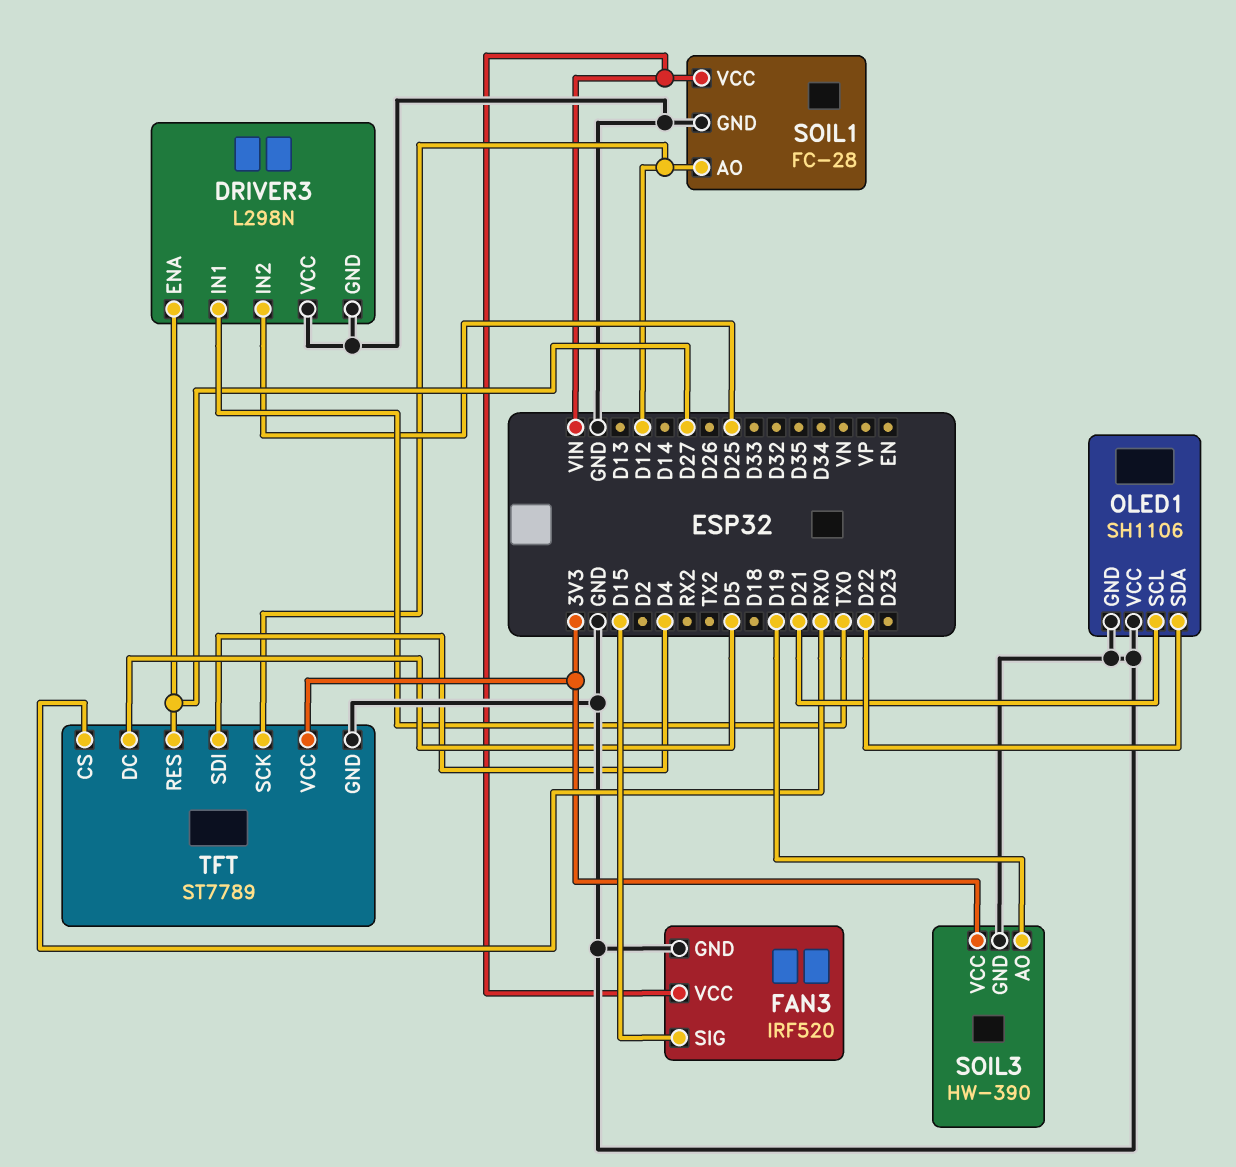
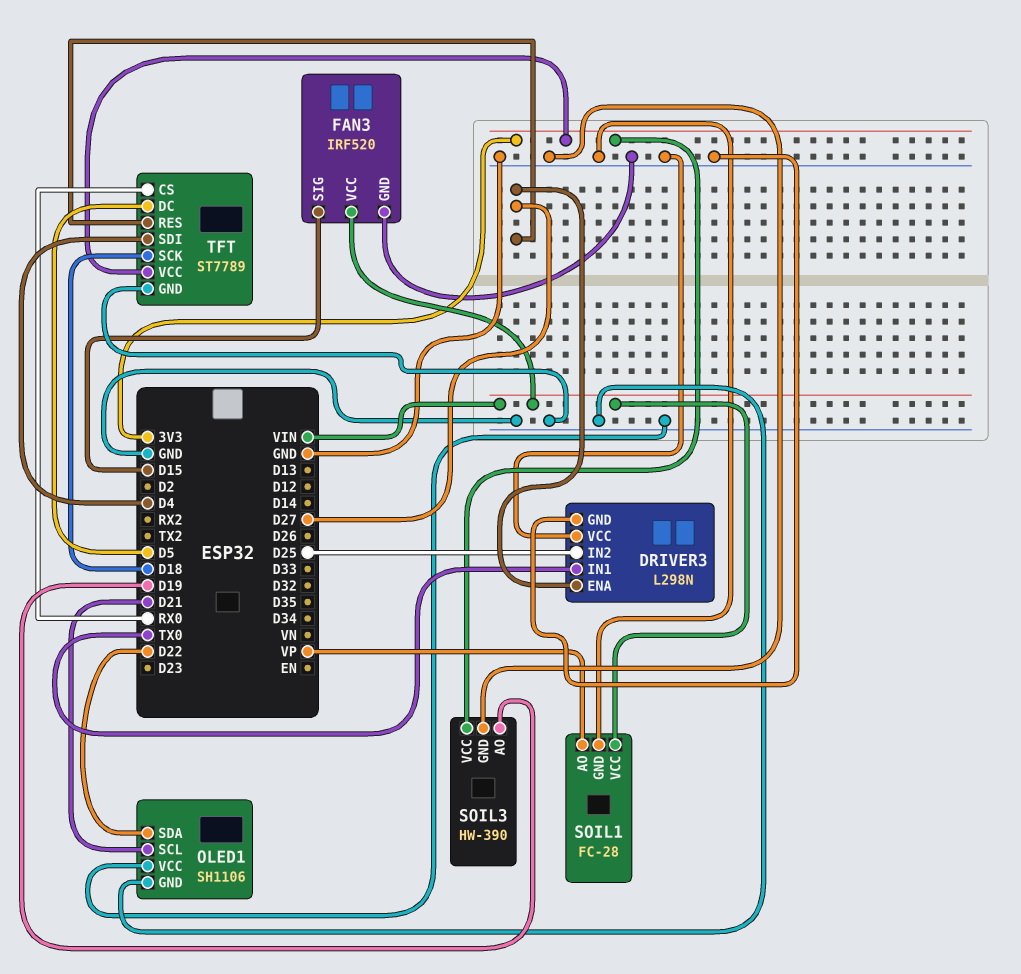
SOIL1 pin AO: D12 -> VP
TFT pin SCK: D12 -> D18

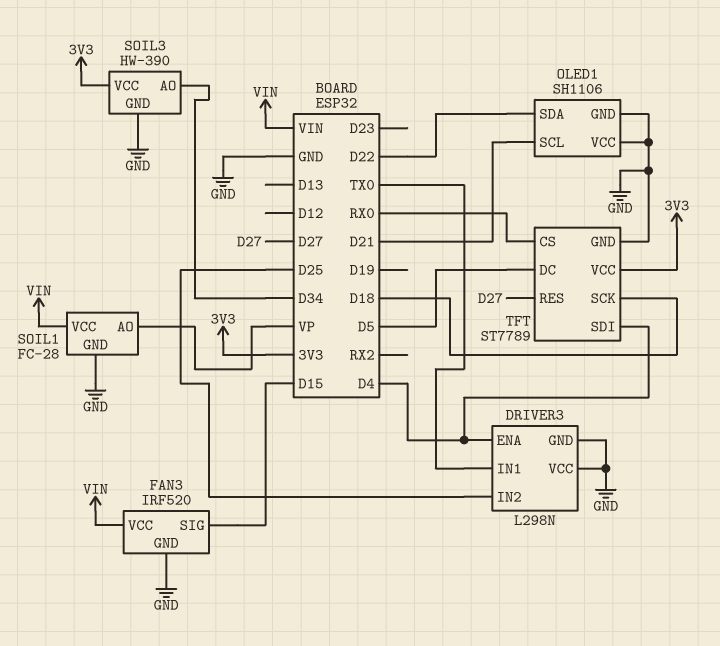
DRIVER3 pin ENA: D27 -> D4
SOIL3 pin AO: D19 -> D34

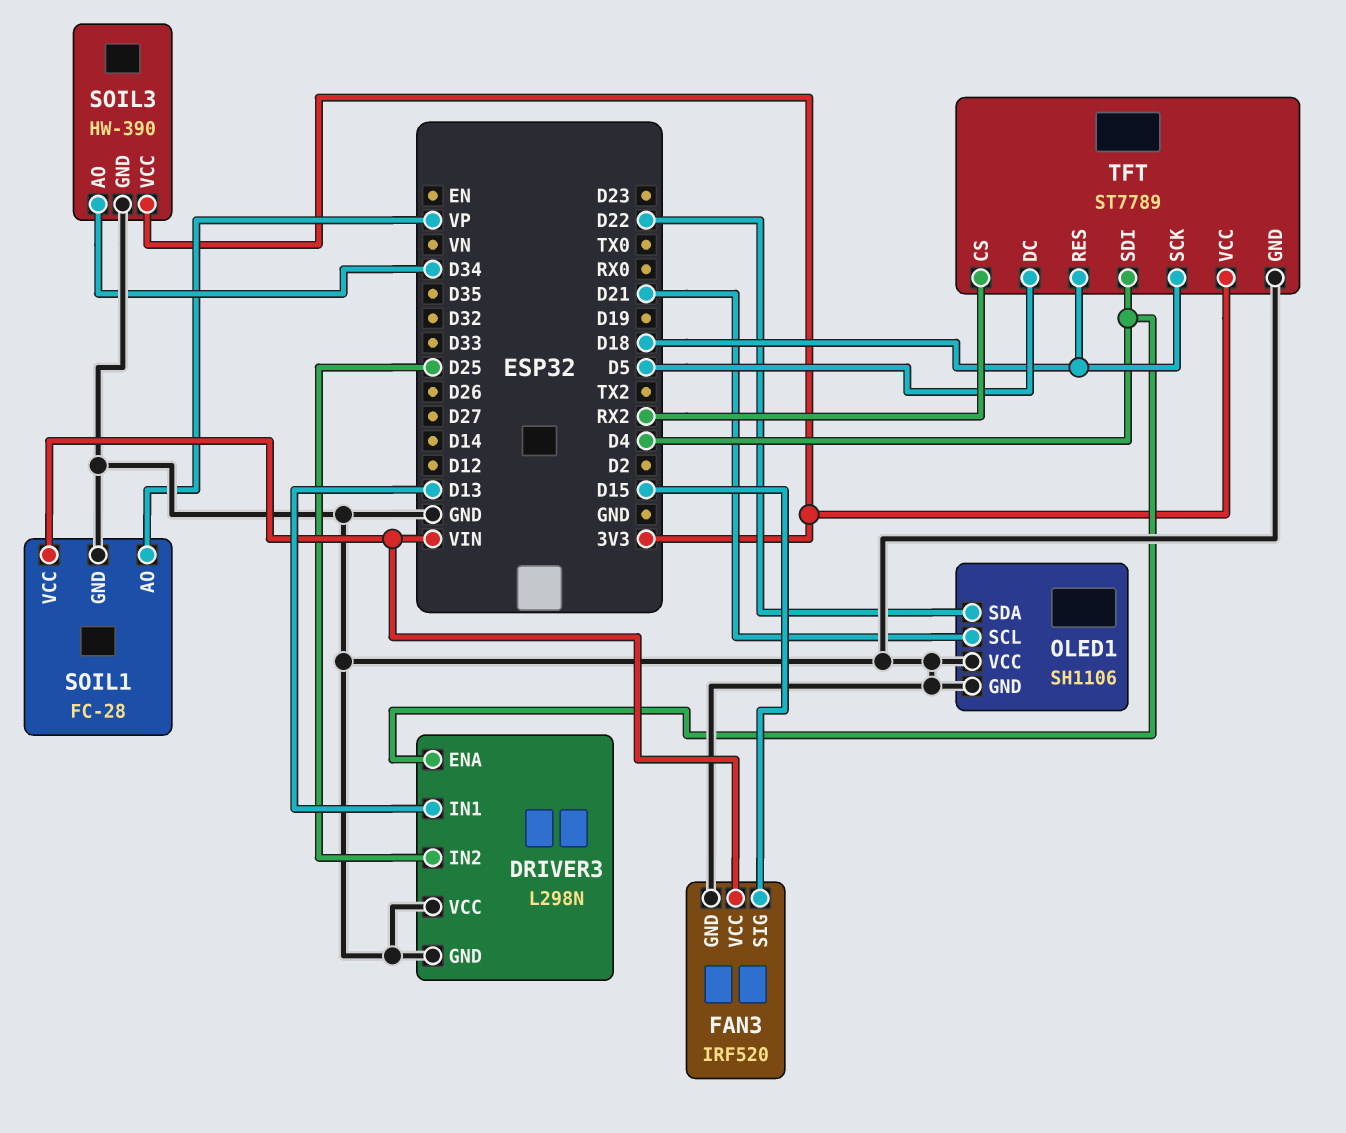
DRIVER3 pin IN1: TX0 -> D13
TFT pin CS: RX0 -> RX2
TFT pin RES: D27 -> D18

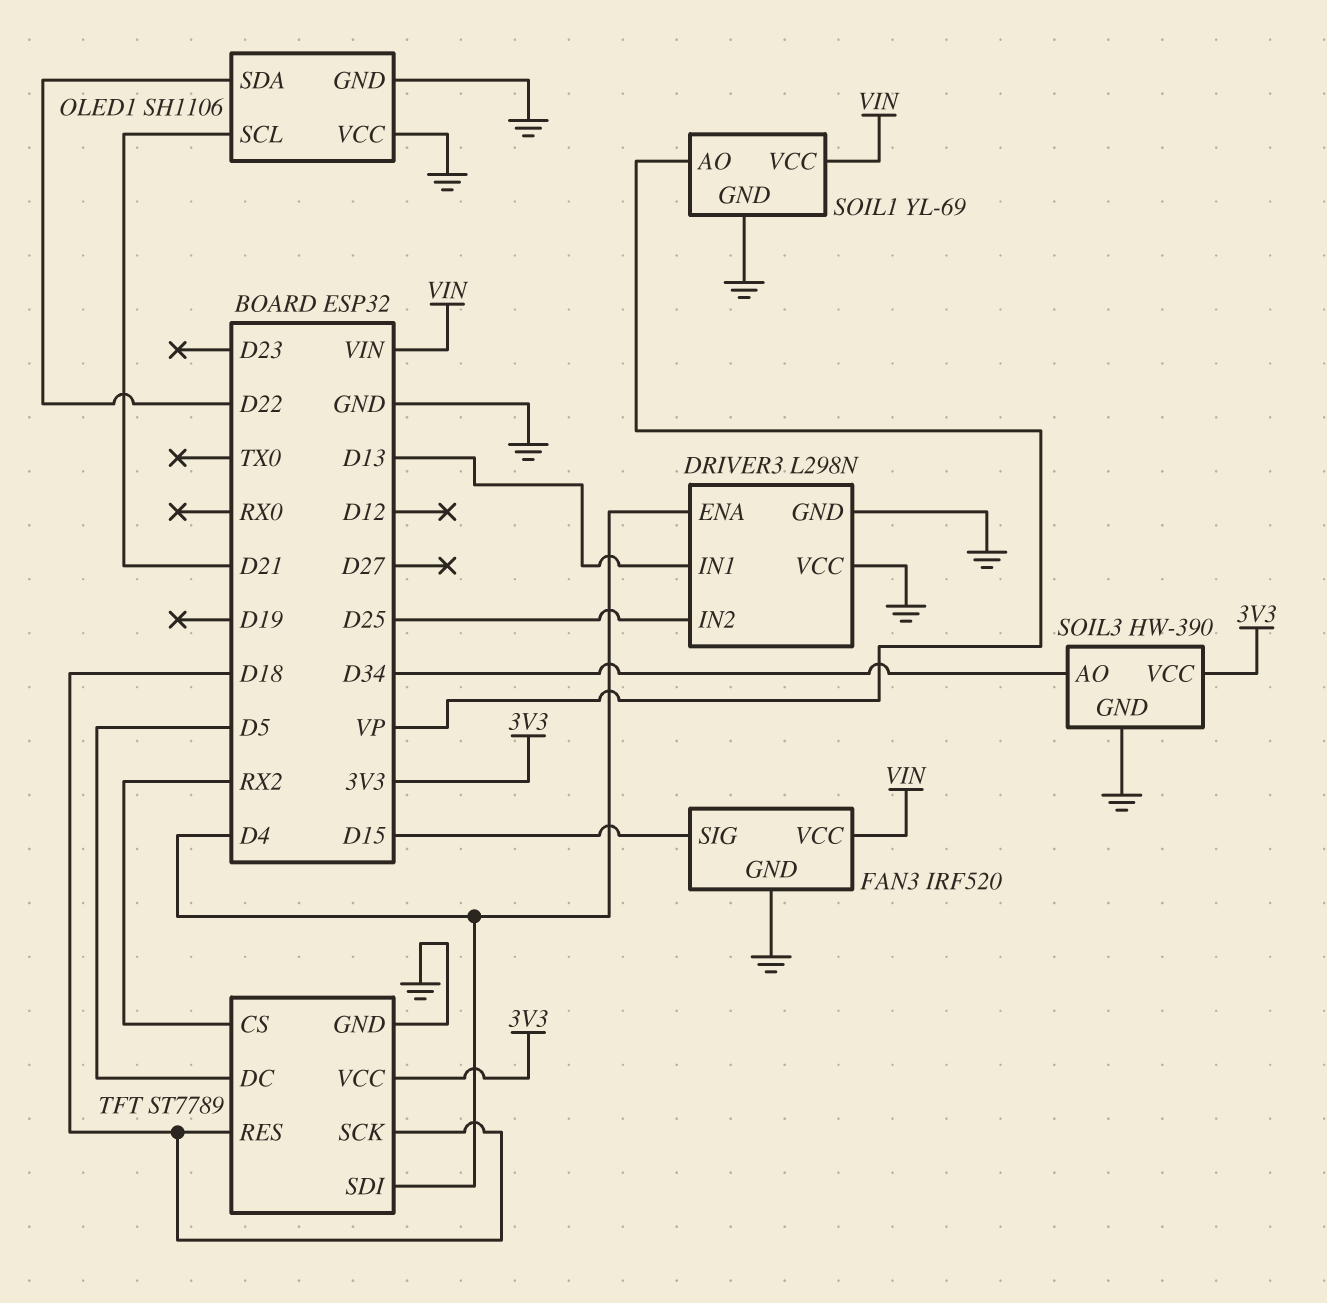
SOIL1: FC-28 -> YL-69

